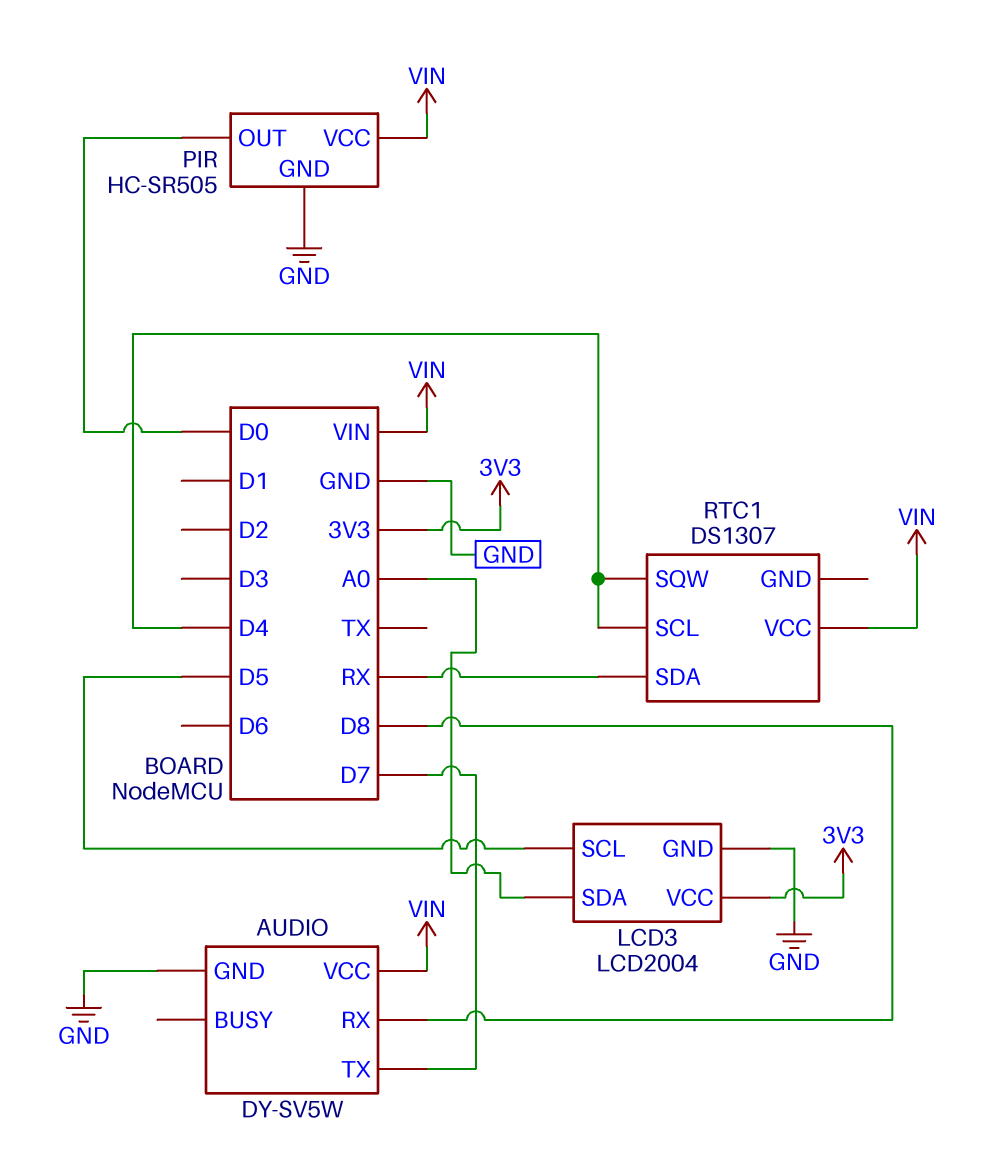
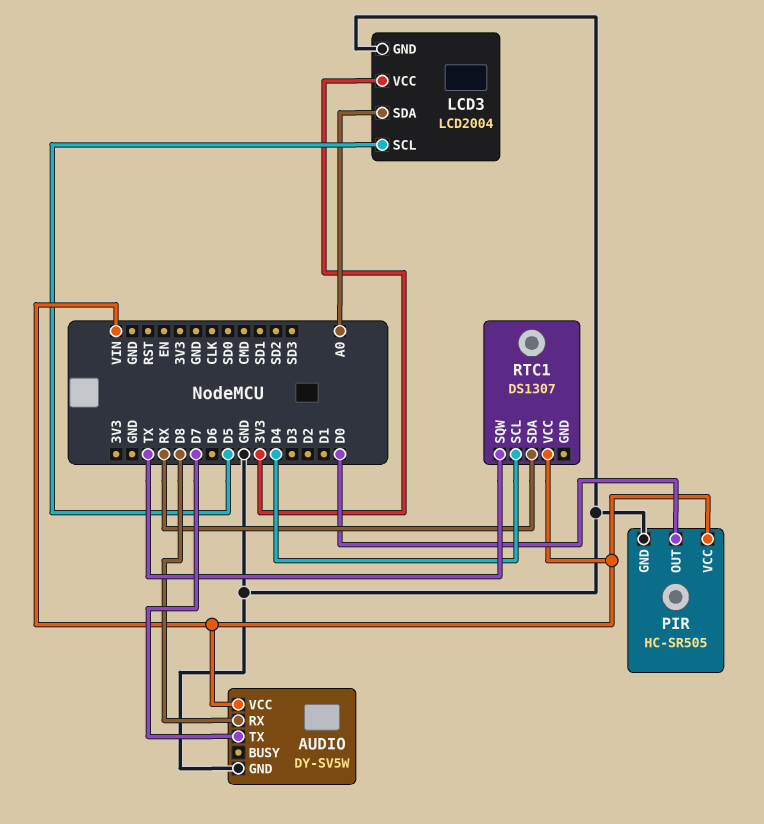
RTC1 pin SQW: D4 -> TX

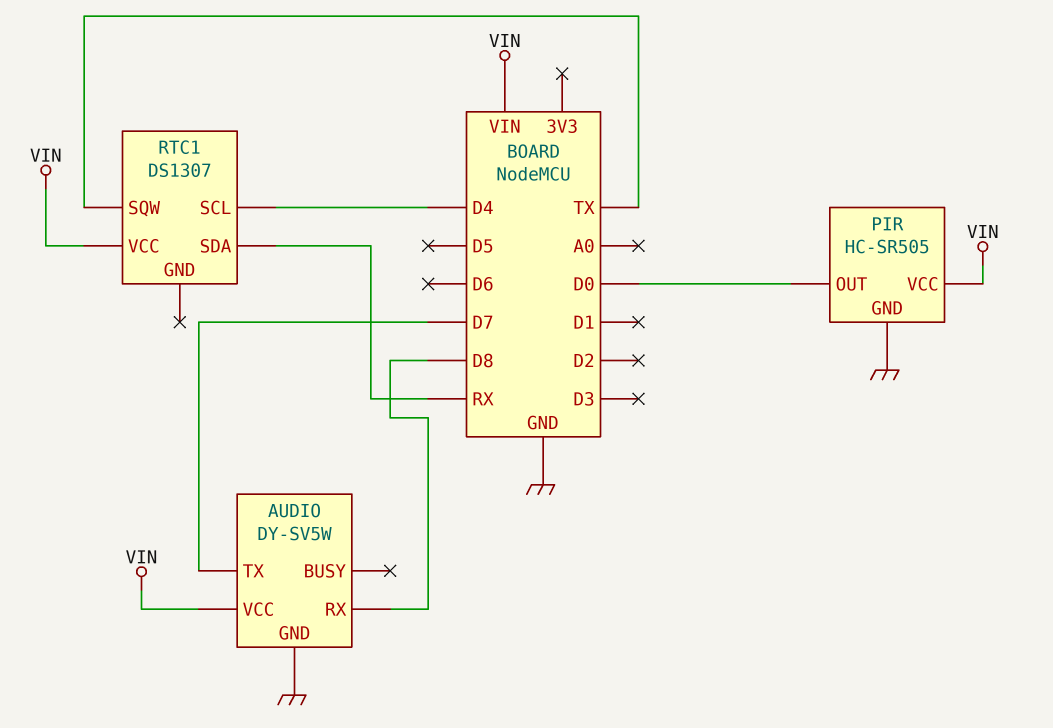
LCD3: LCD2004 -> none
LCD3 pin GND: GND -> none
LCD3 pin SCL: D5 -> none
LCD3 pin SDA: A0 -> none
LCD3 pin VCC: 3V3 -> none

